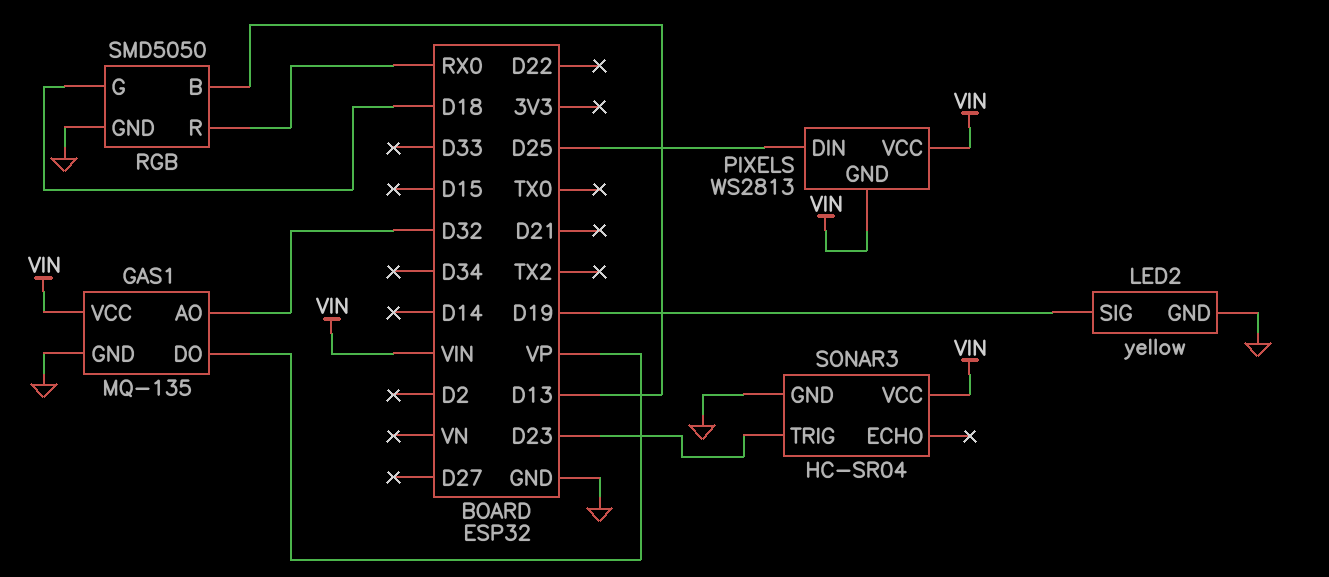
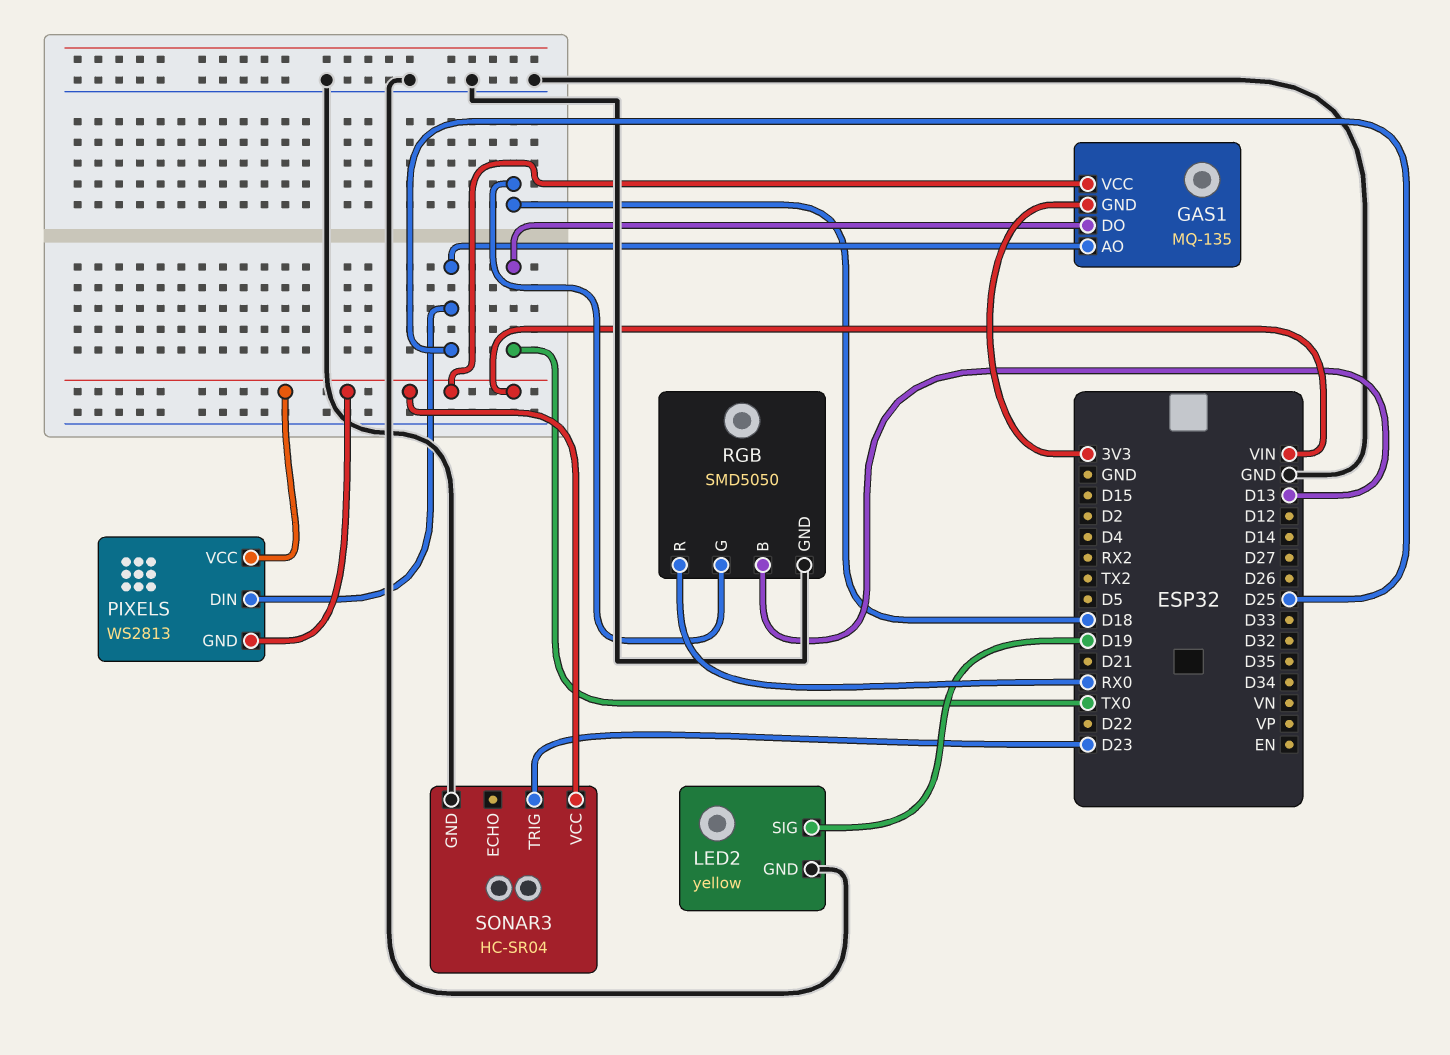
GAS1 pin AO: D32 -> D25
GAS1 pin DO: VP -> TX0
GAS1 pin GND: GND -> 3V3

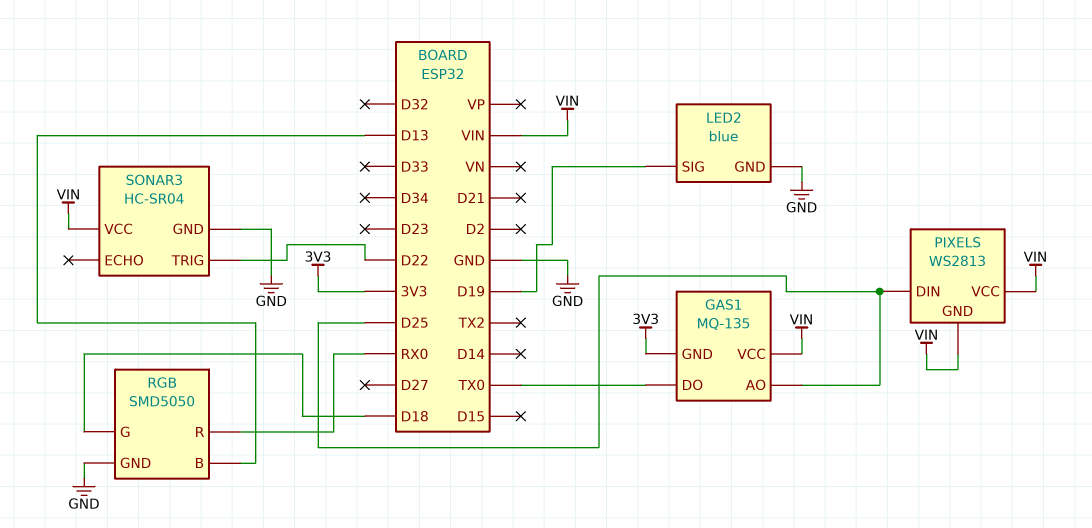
LED2: yellow -> blue
SONAR3 pin TRIG: D23 -> D22

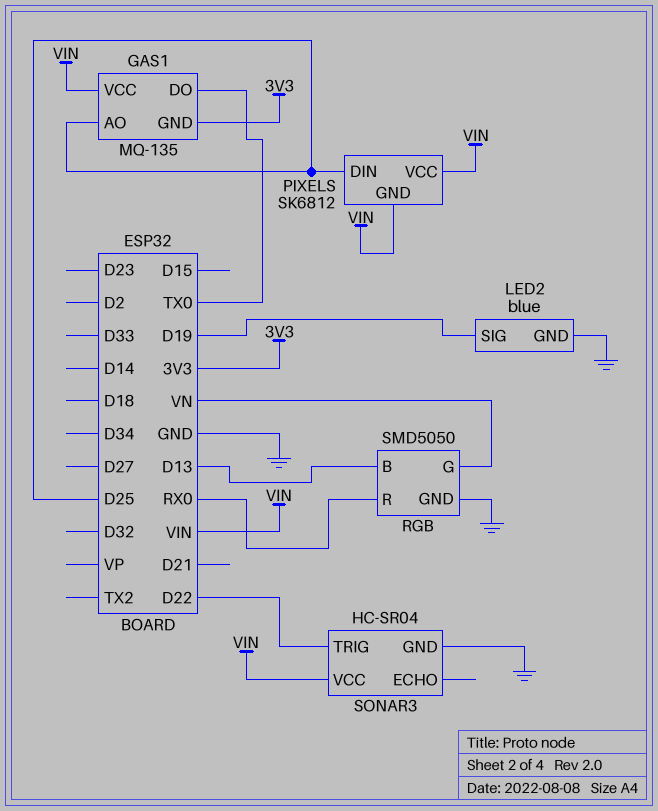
PIXELS: WS2813 -> SK6812
RGB pin G: D18 -> VN

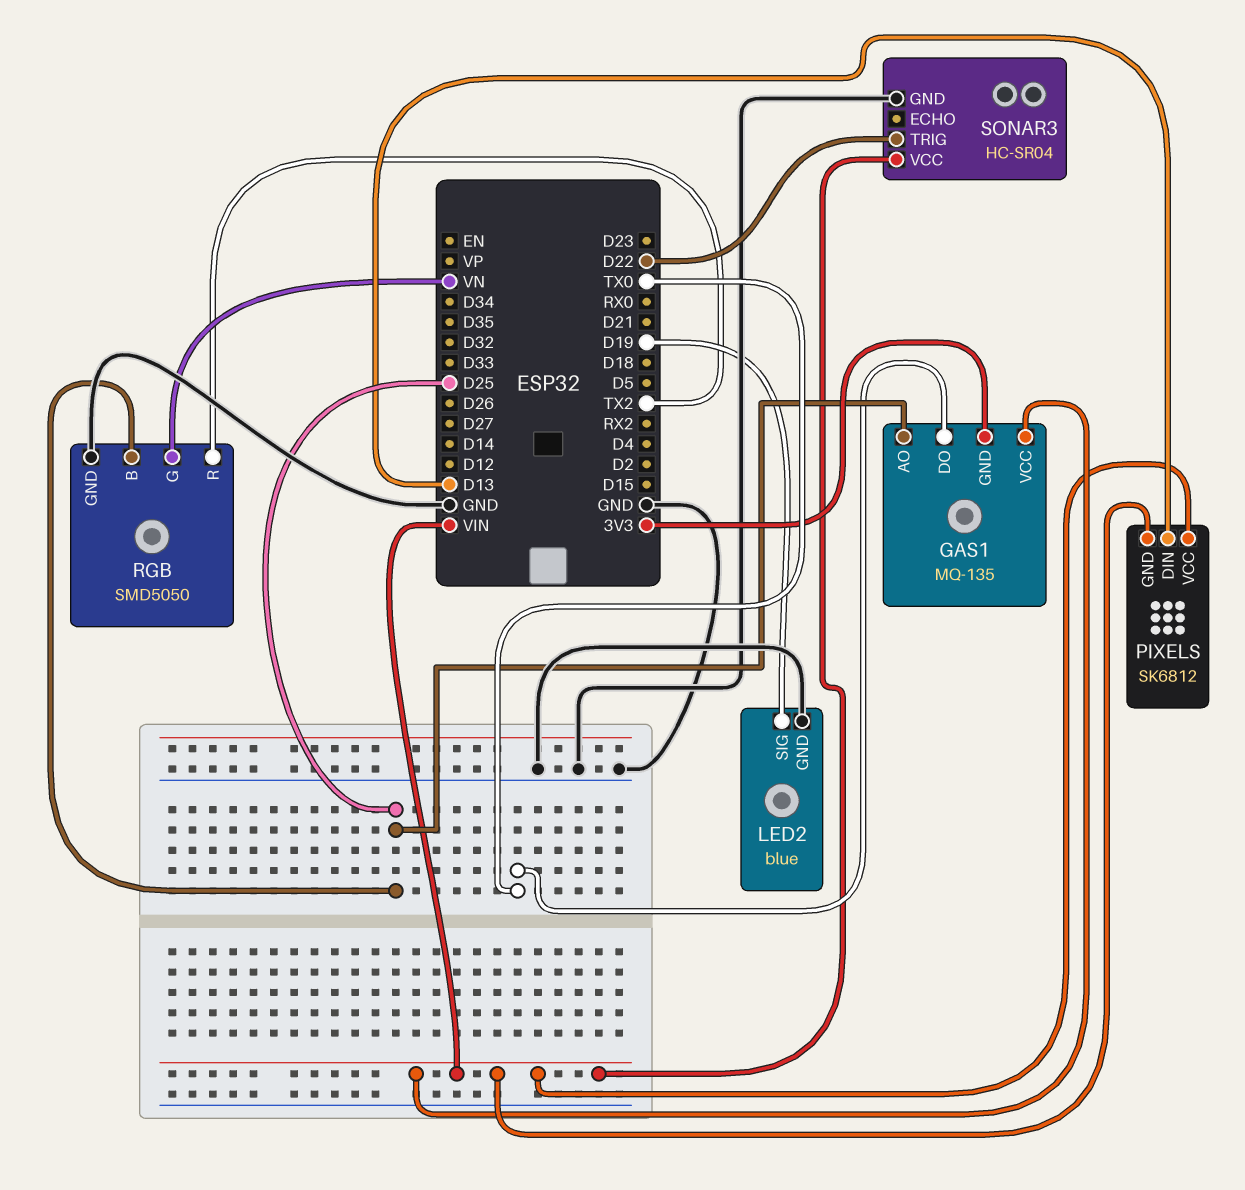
PIXELS pin DIN: D25 -> D13
RGB pin B: D13 -> D25
RGB pin R: RX0 -> TX2

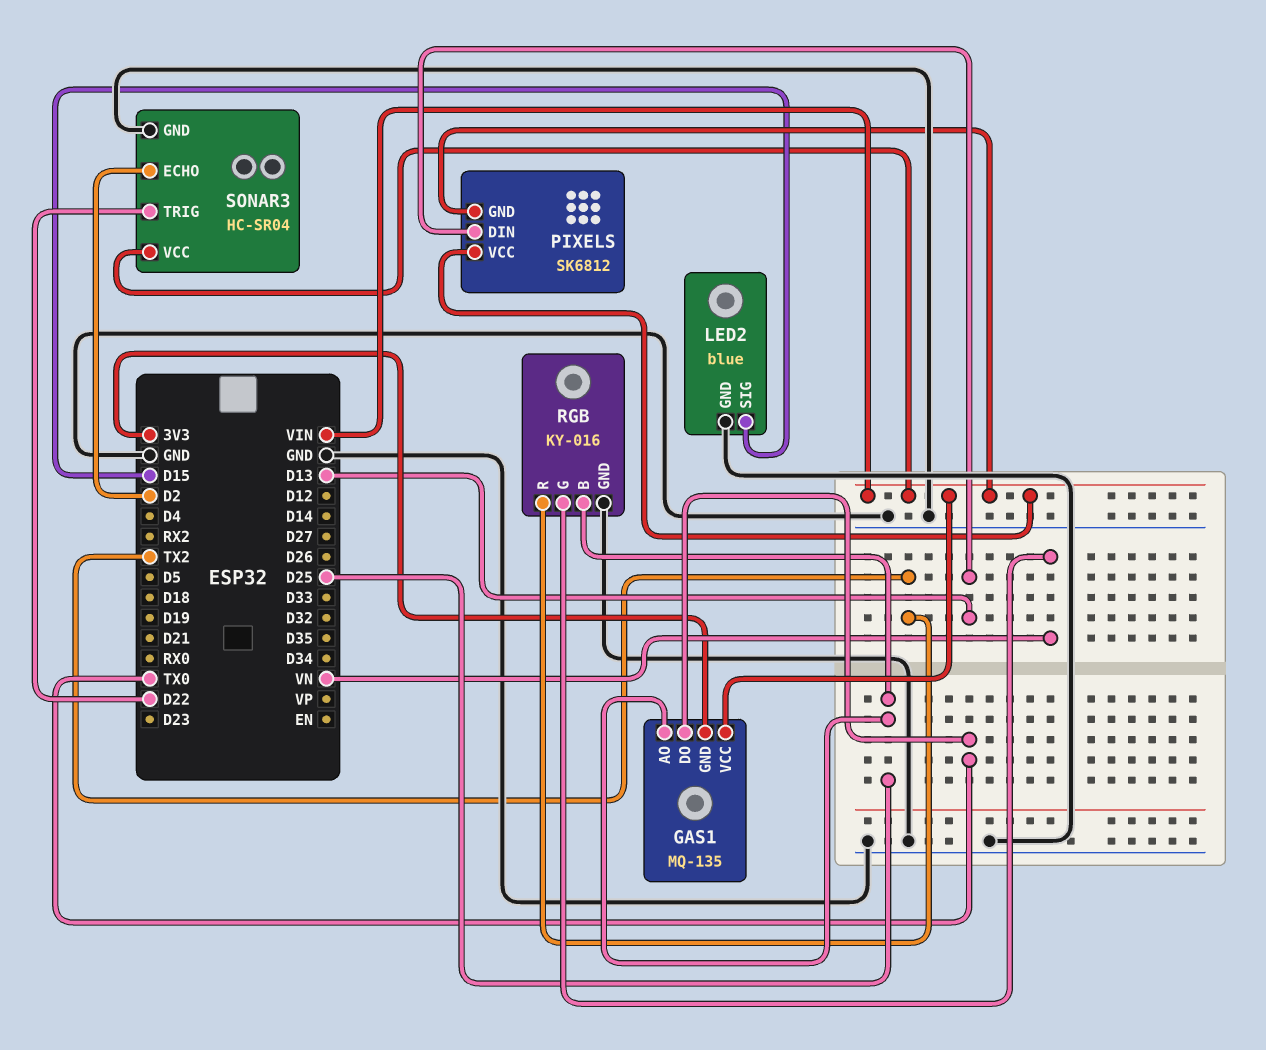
LED2 pin SIG: D19 -> D15
RGB: SMD5050 -> KY-016
SONAR3 pin ECHO: none -> D2

